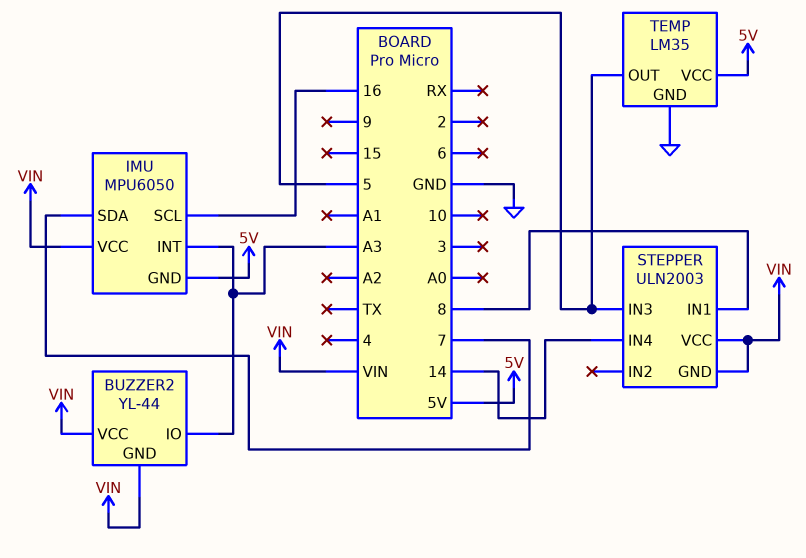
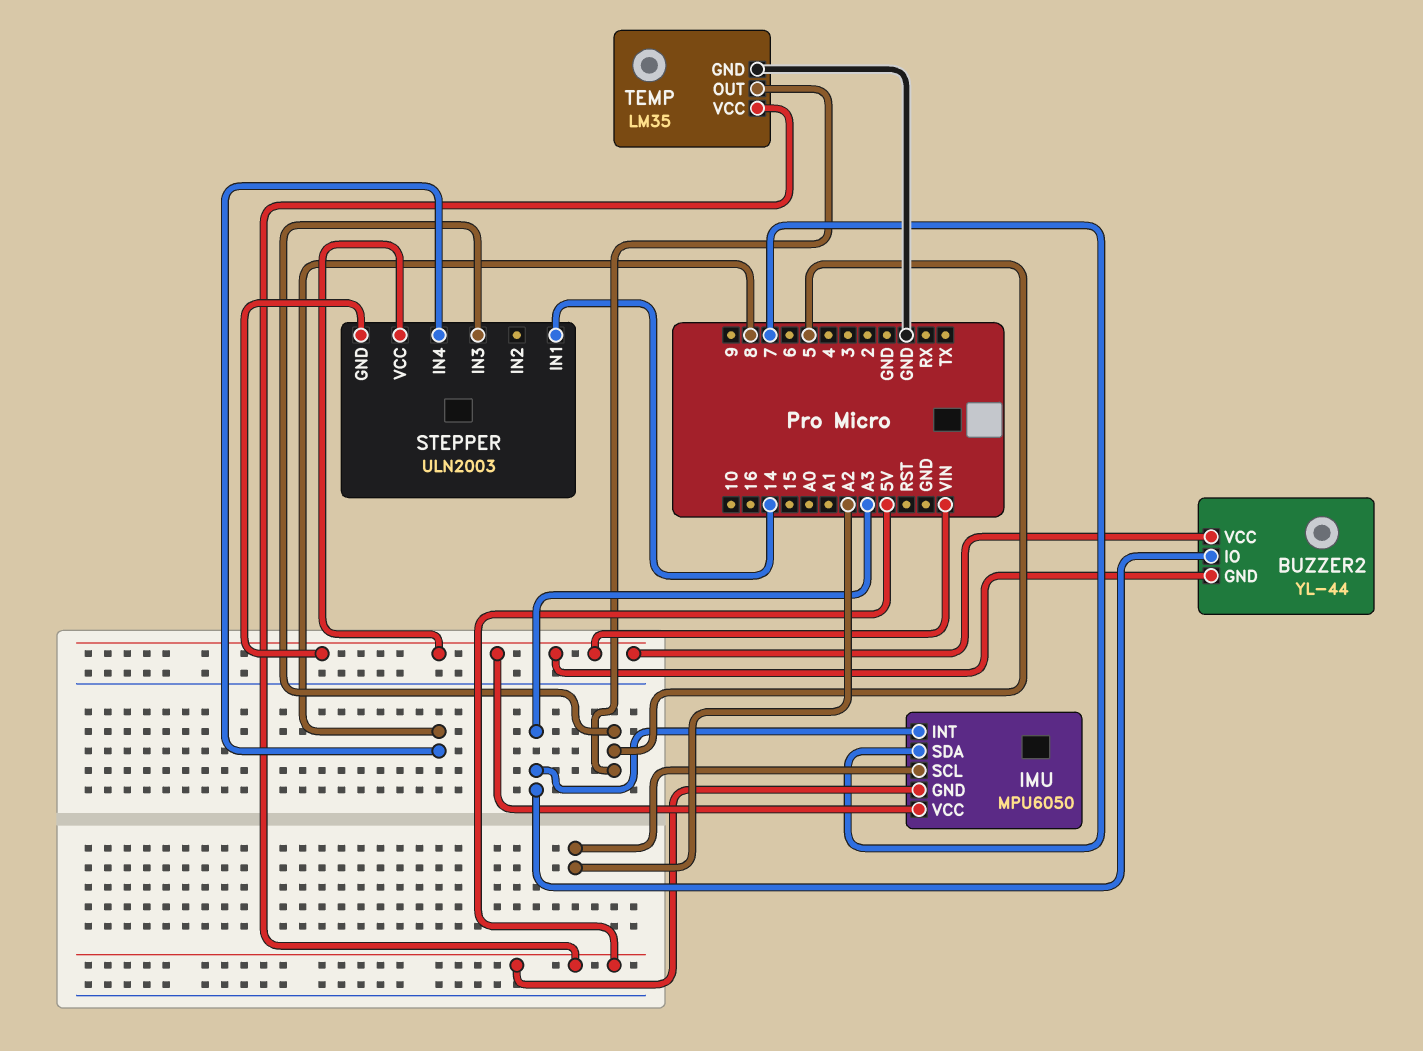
IMU pin SCL: 16 -> A2
STEPPER pin IN1: 8 -> 14
STEPPER pin IN4: 14 -> 8

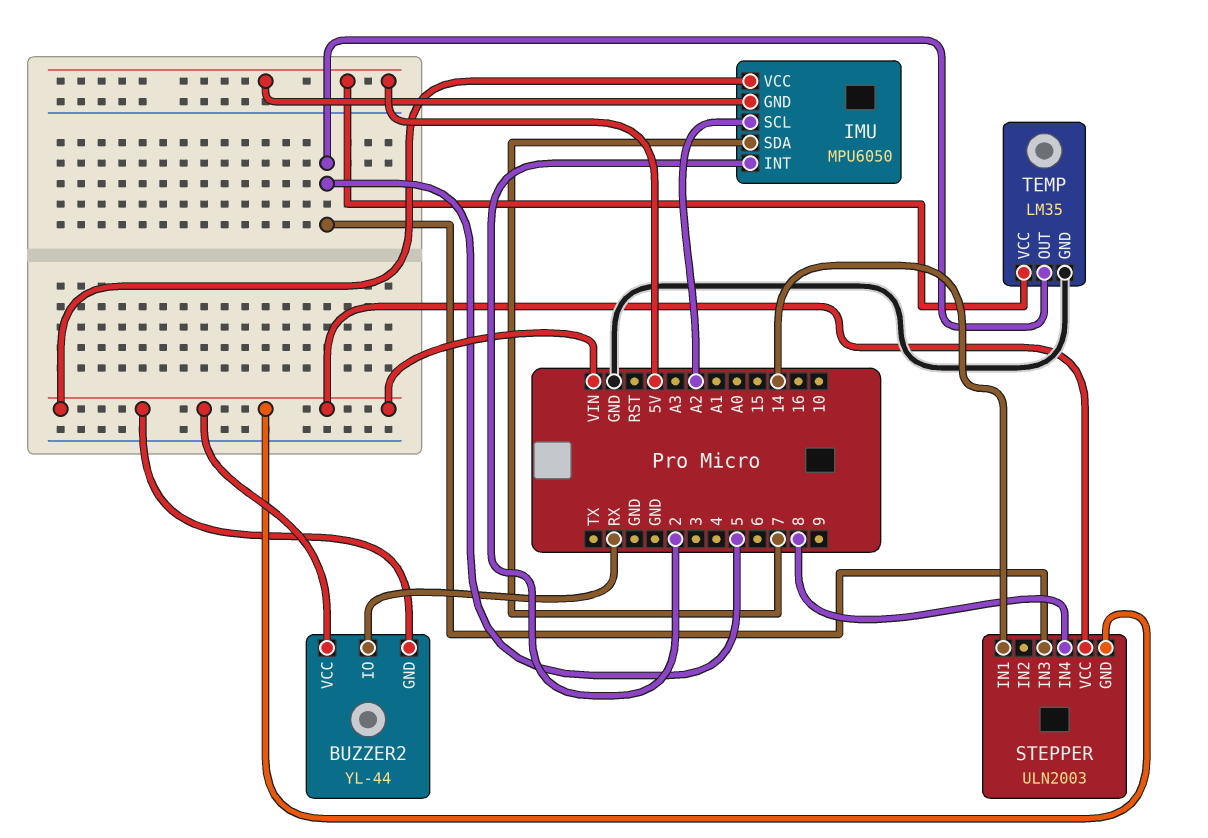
BUZZER2 pin IO: A3 -> RX
IMU pin INT: A3 -> 2

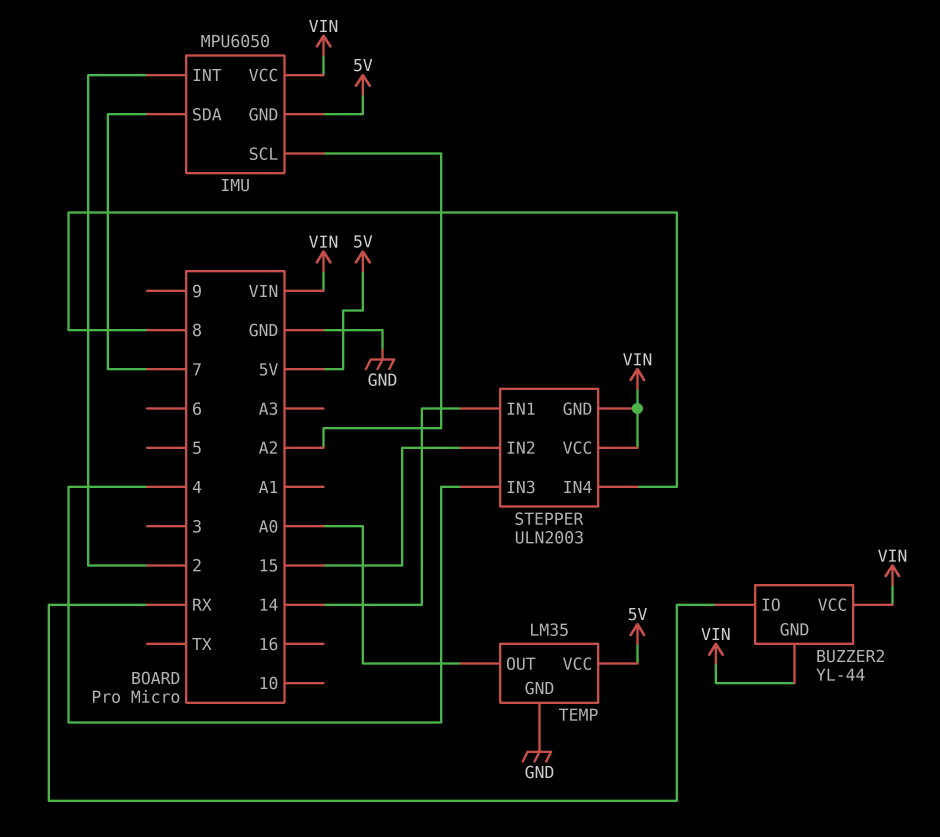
STEPPER pin IN2: none -> 15
STEPPER pin IN3: 5 -> 4
TEMP pin OUT: 5 -> A0

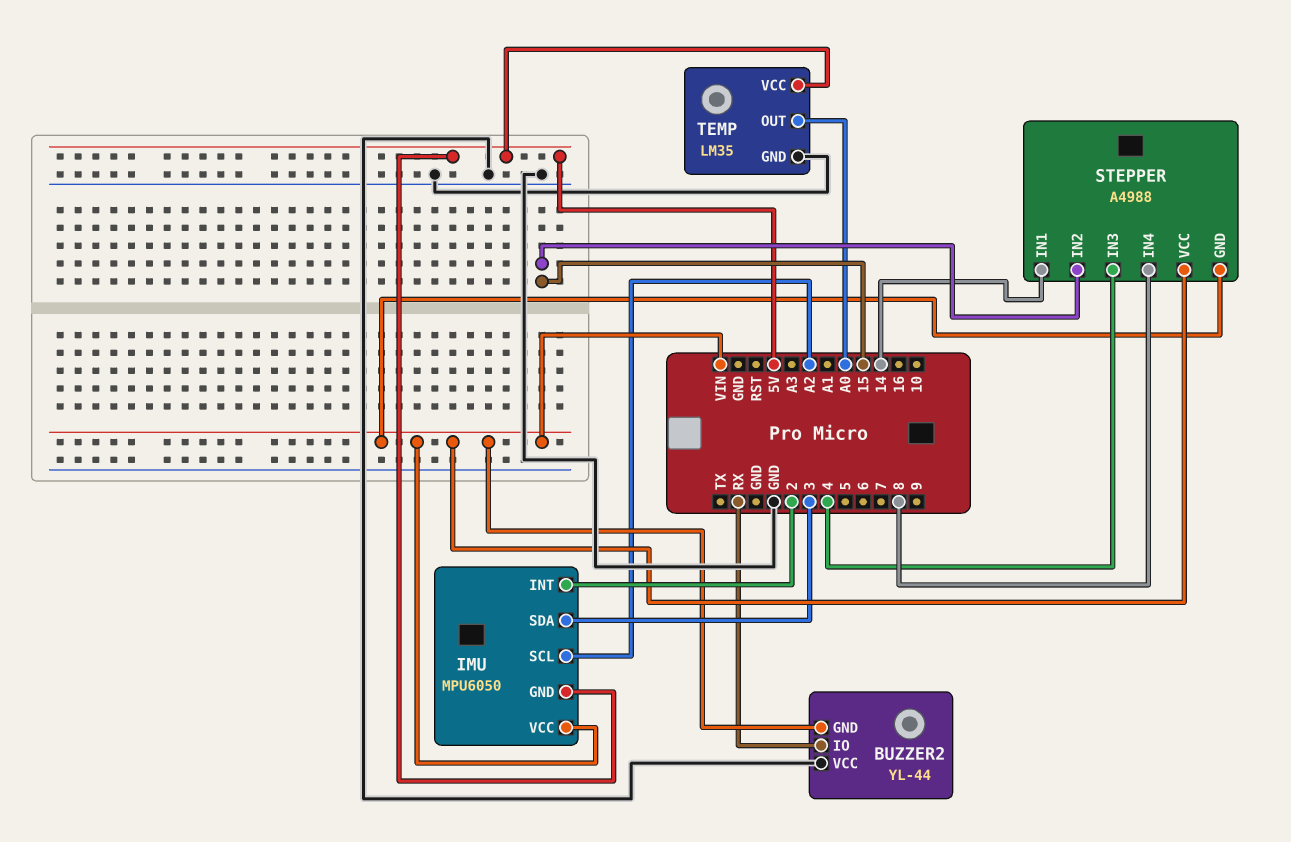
BUZZER2 pin VCC: VIN -> GND
IMU pin SDA: 7 -> 3
STEPPER: ULN2003 -> A4988

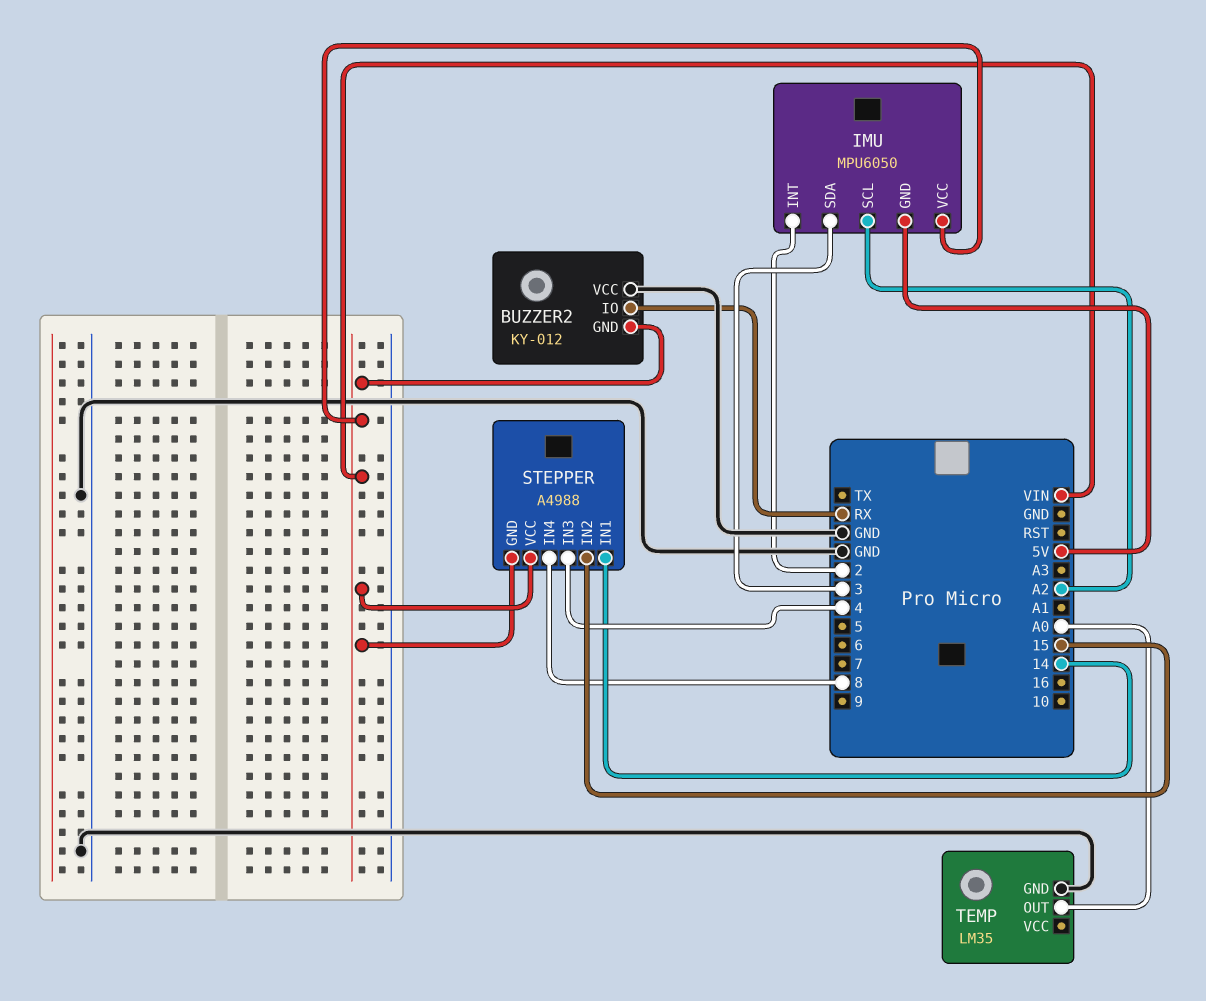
BUZZER2: YL-44 -> KY-012
TEMP pin VCC: 5V -> none

